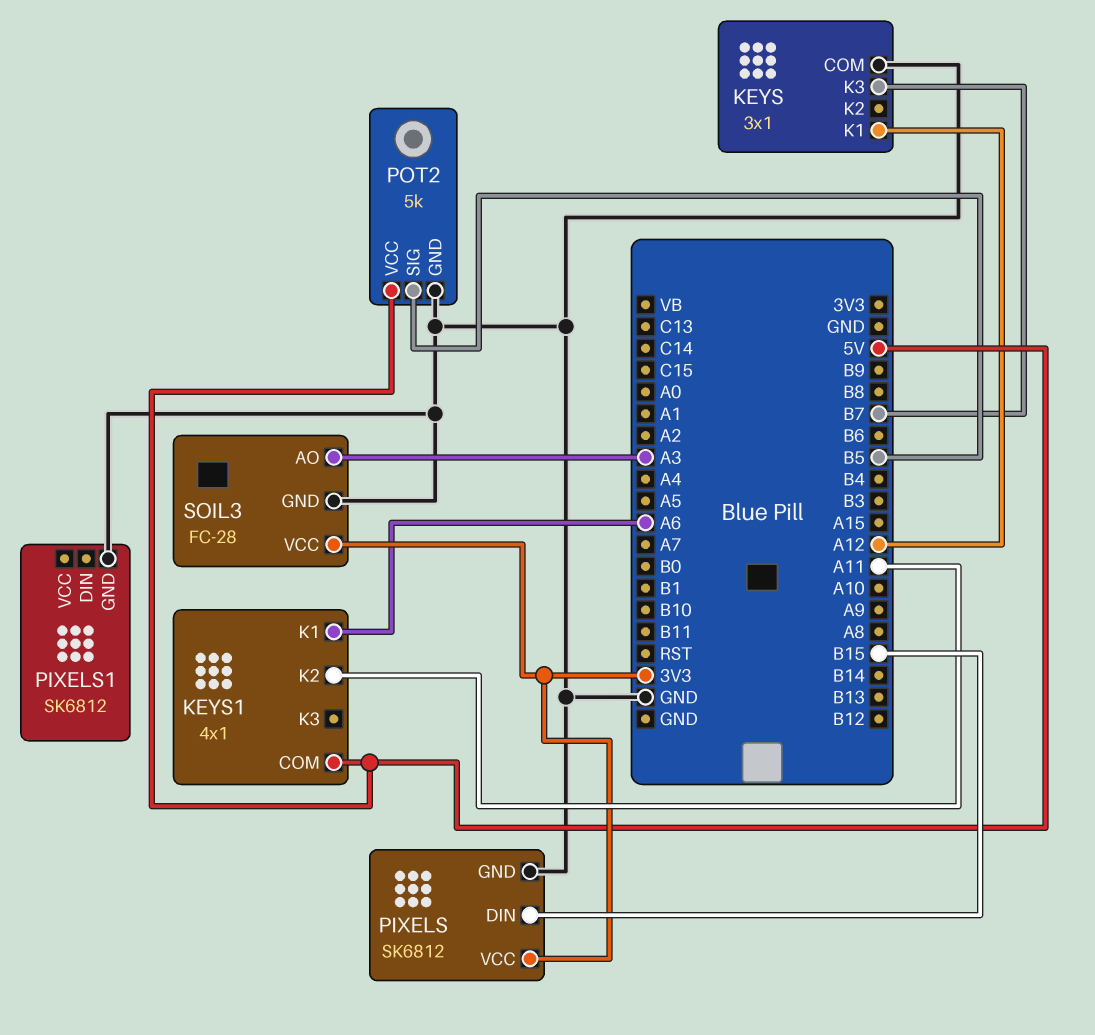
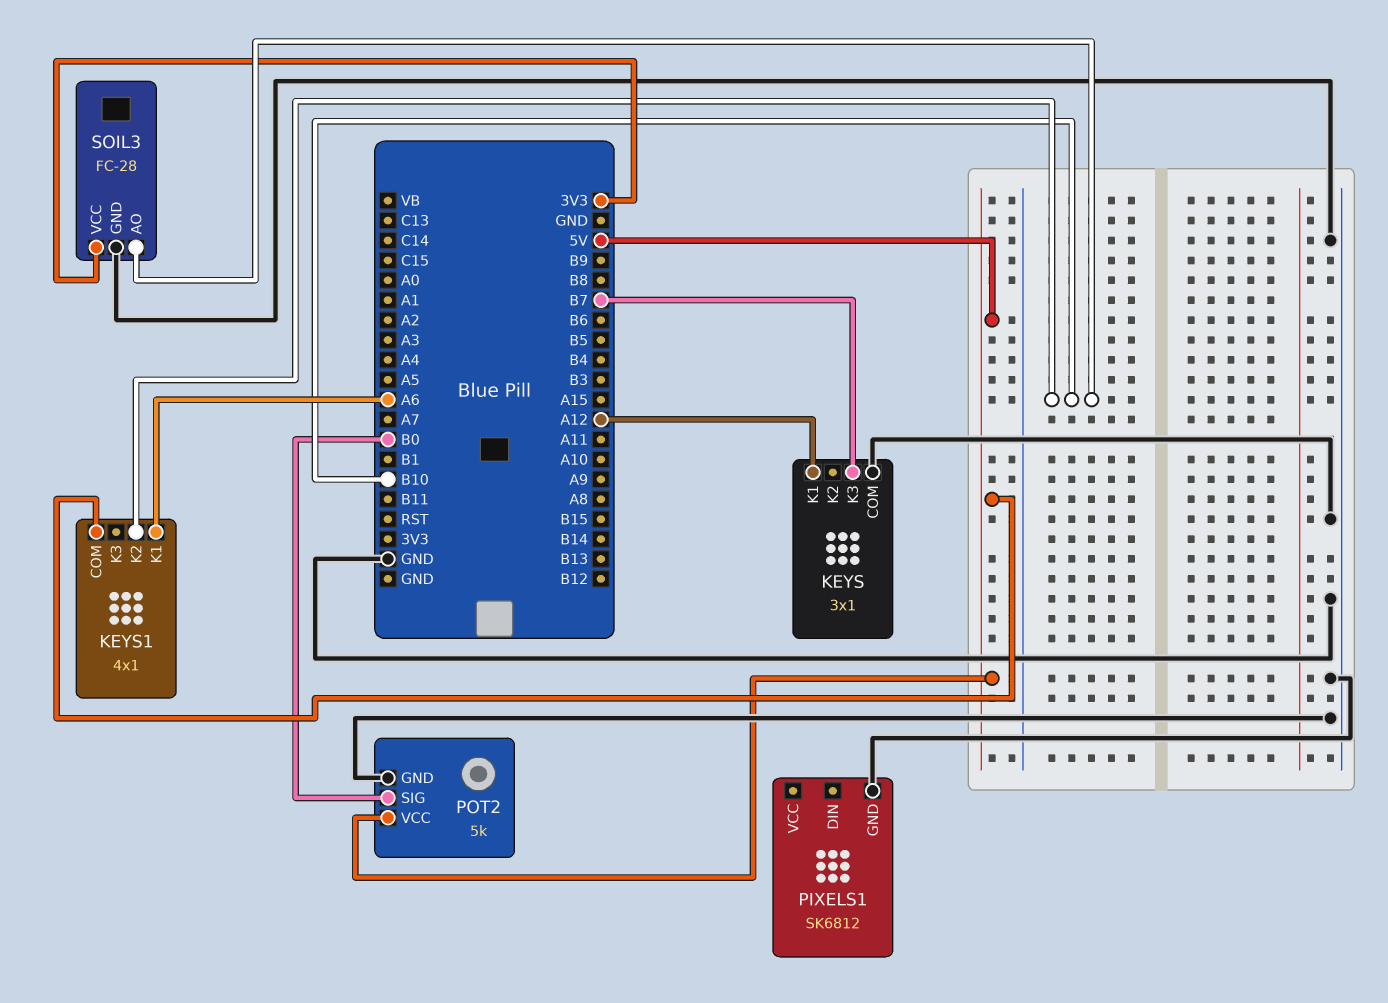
KEYS1 pin K2: A11 -> B10
PIXELS: SK6812 -> none
PIXELS pin DIN: B15 -> none
PIXELS pin GND: GND -> none
PIXELS pin VCC: 3V3 -> none
POT2 pin SIG: B5 -> B0
SOIL3 pin AO: A3 -> B10

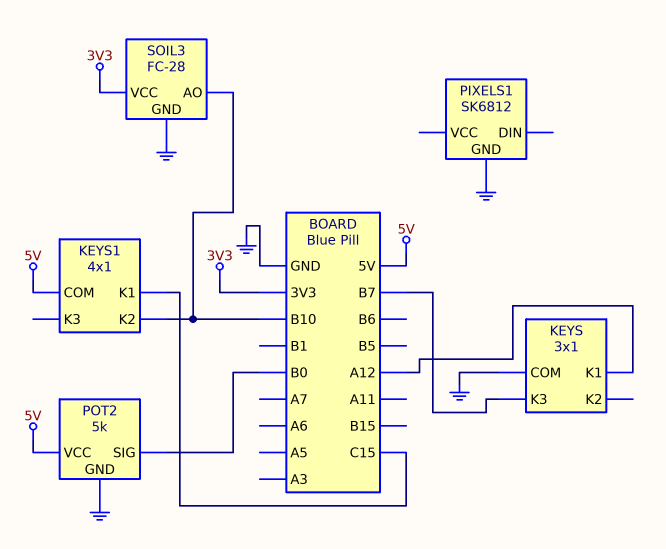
KEYS1 pin K1: A6 -> C15

